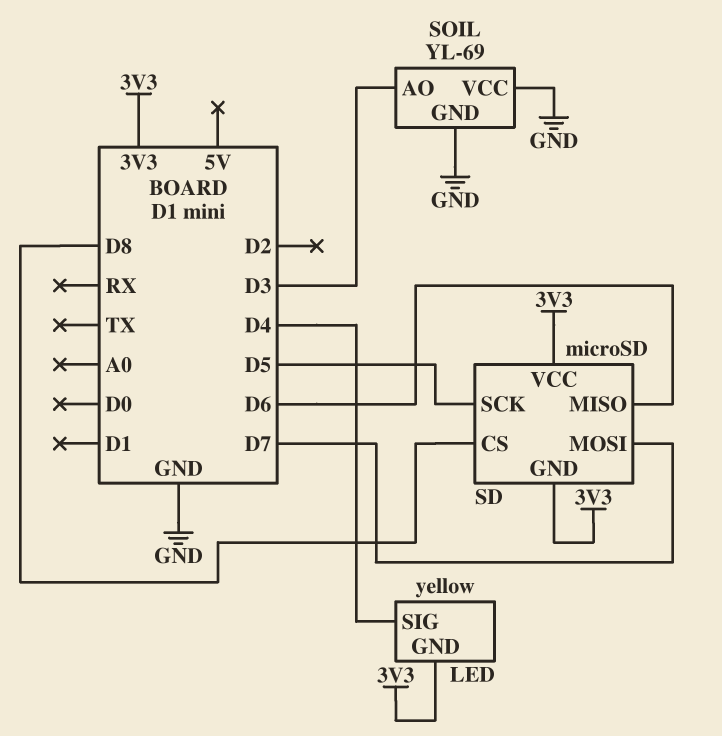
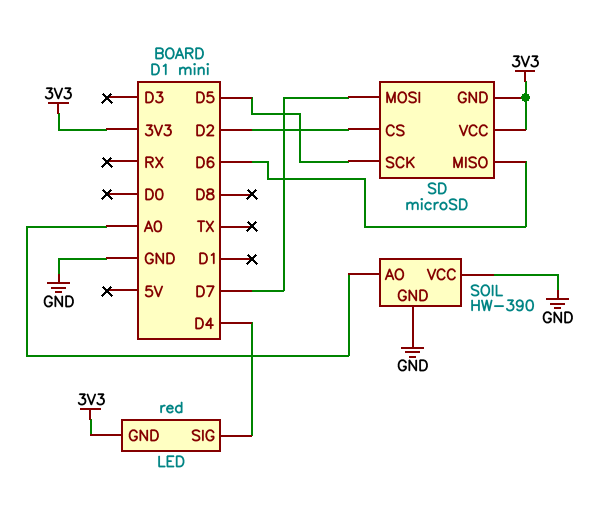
LED: yellow -> red
SD pin CS: D8 -> D2
SOIL: YL-69 -> HW-390
SOIL pin AO: D3 -> A0

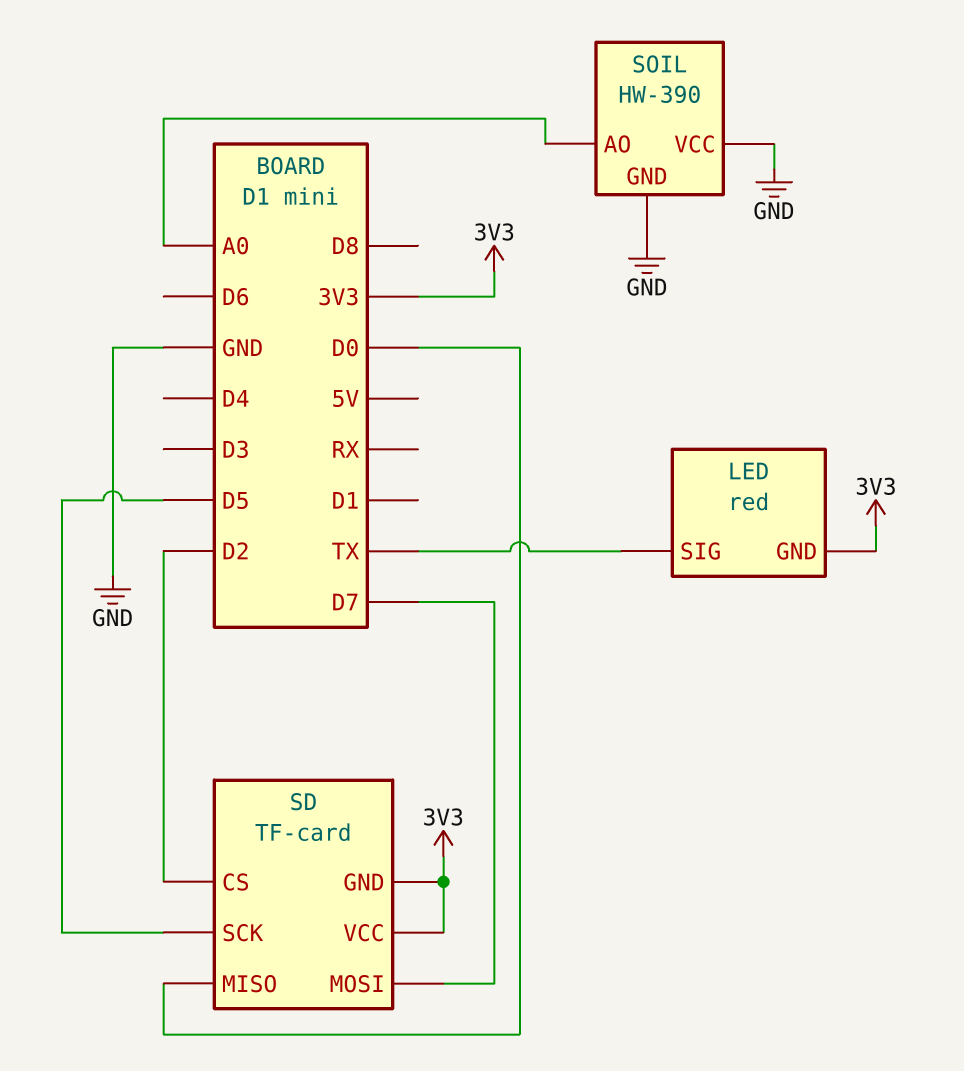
LED pin SIG: D4 -> TX
SD: microSD -> TF-card
SD pin MISO: D6 -> D0

